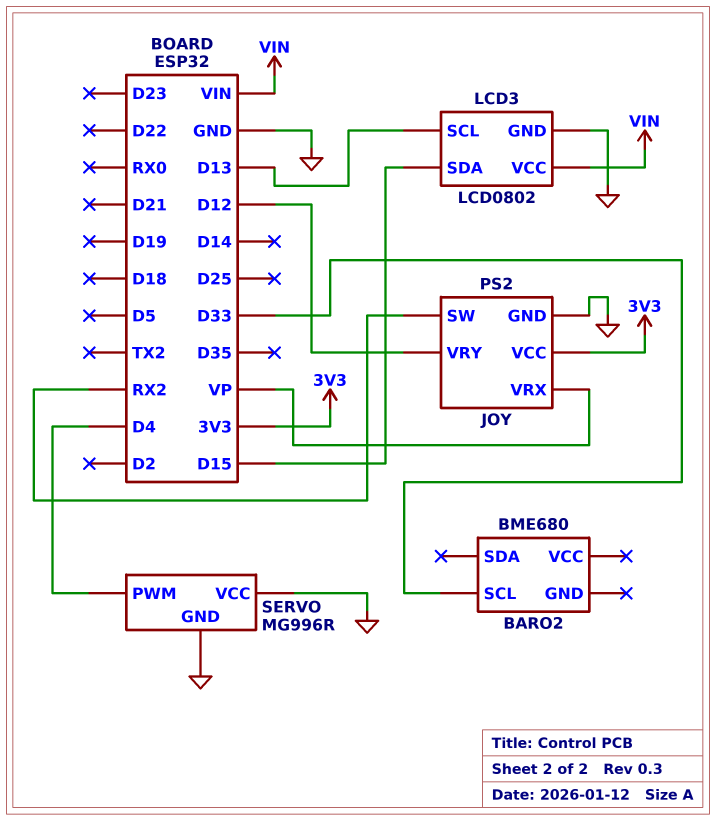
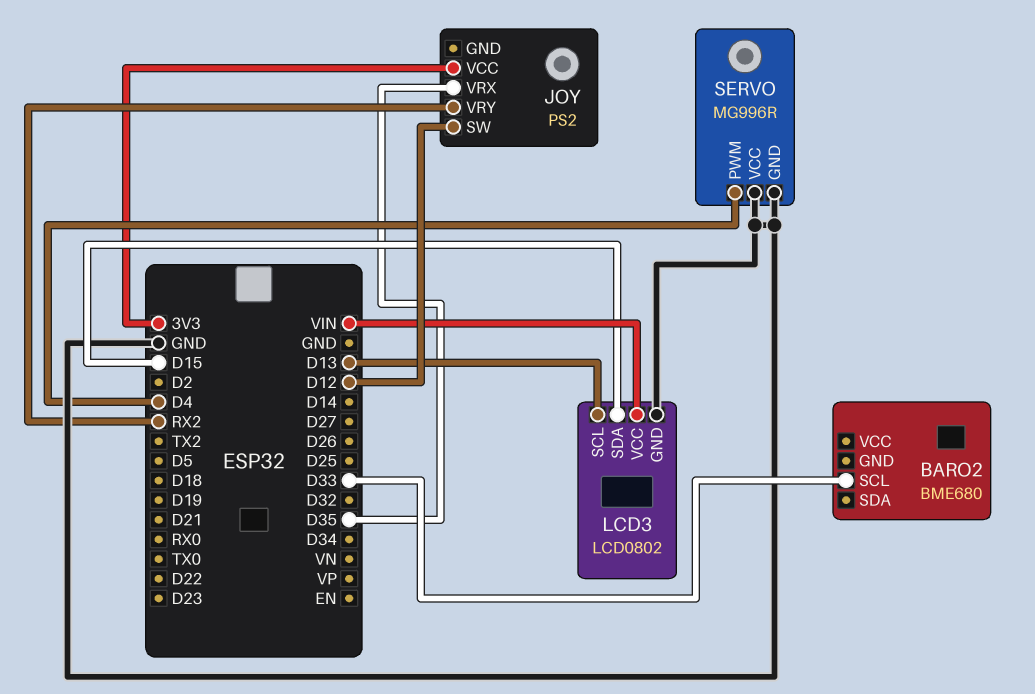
JOY pin GND: GND -> none
JOY pin SW: RX2 -> D12
JOY pin VRX: VP -> D35
JOY pin VRY: D12 -> RX2

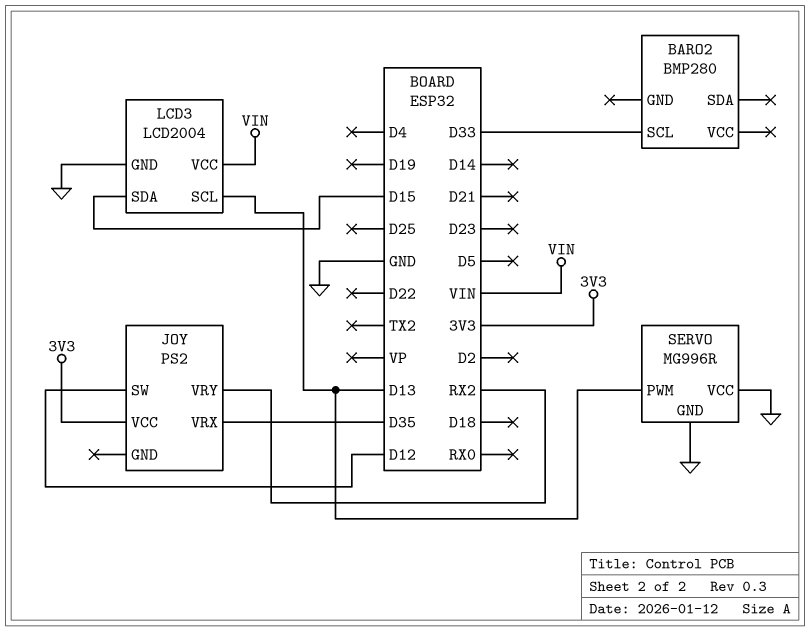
BARO2: BME680 -> BMP280
LCD3: LCD0802 -> LCD2004
SERVO pin PWM: D4 -> D13

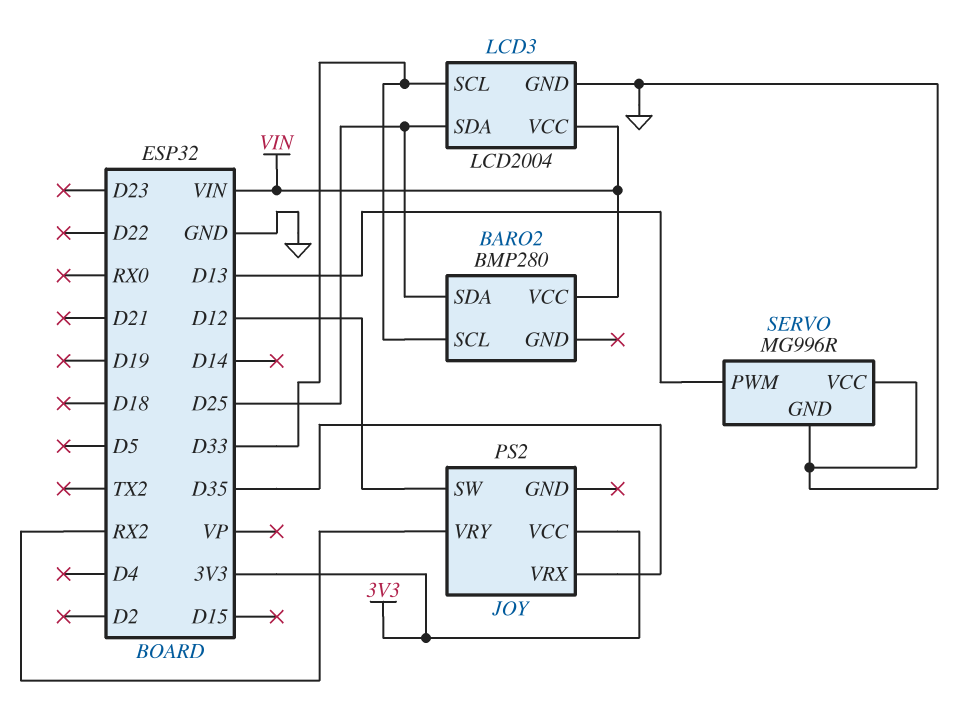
BARO2 pin SDA: none -> D25
BARO2 pin VCC: none -> VIN
LCD3 pin SCL: D13 -> D33
LCD3 pin SDA: D15 -> D25

